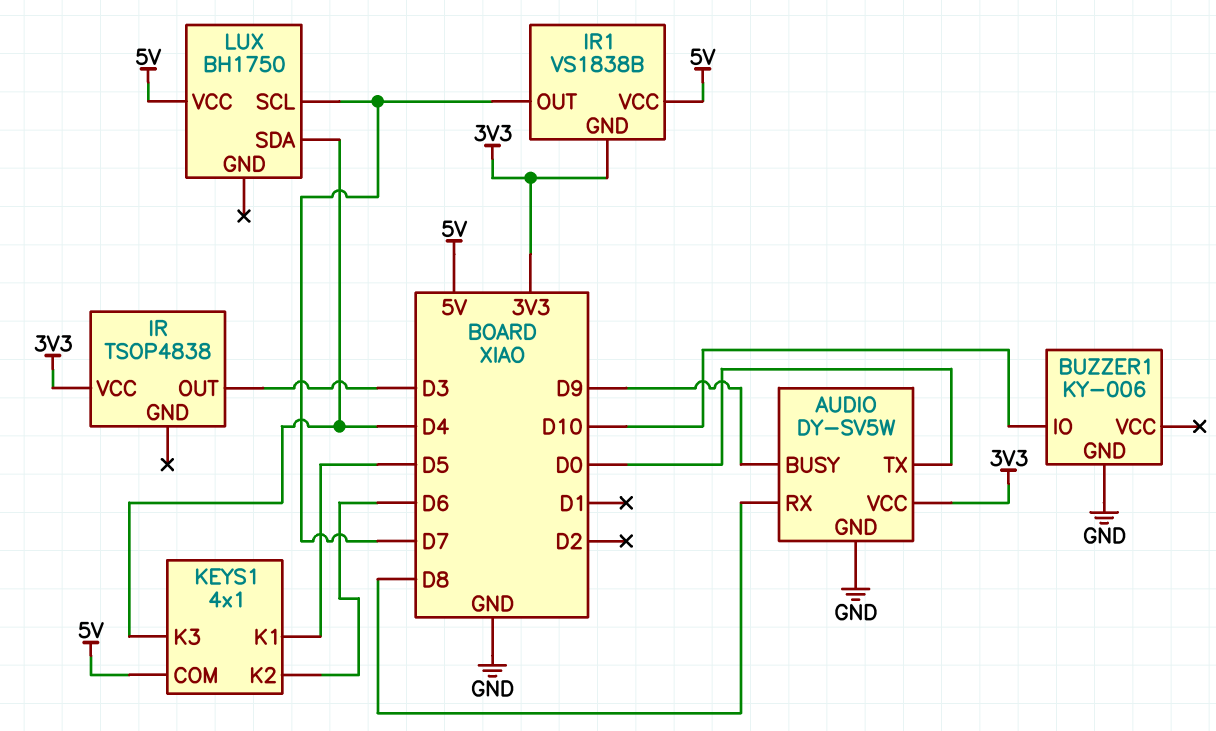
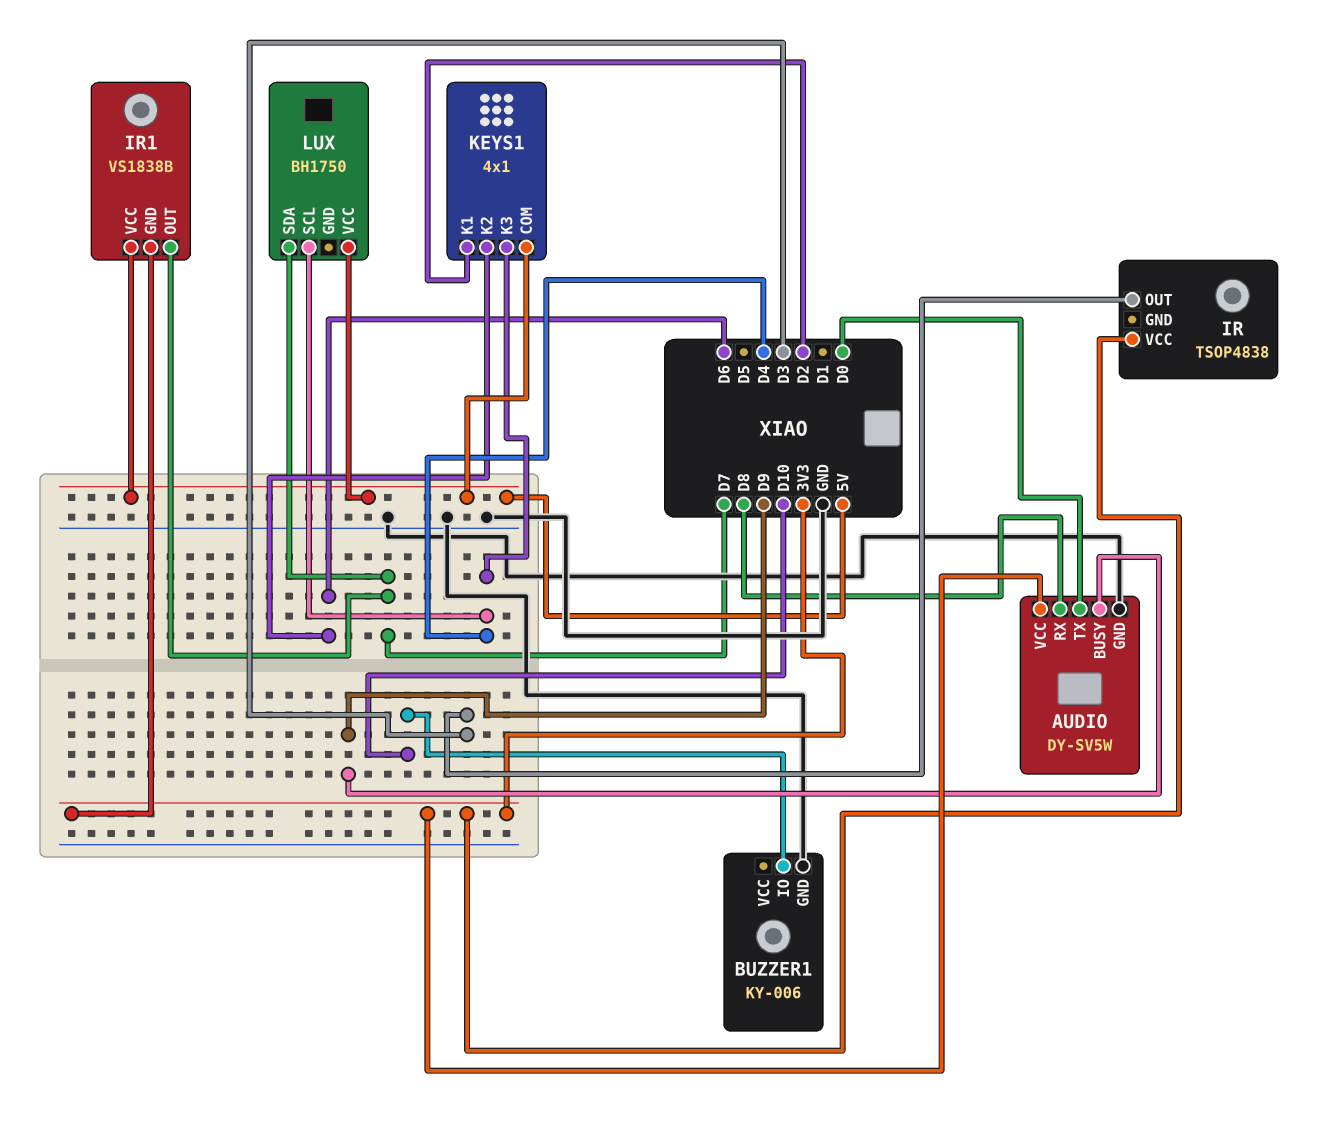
KEYS1 pin K1: D5 -> D2
LUX pin SCL: D7 -> D4
LUX pin SDA: D4 -> D7

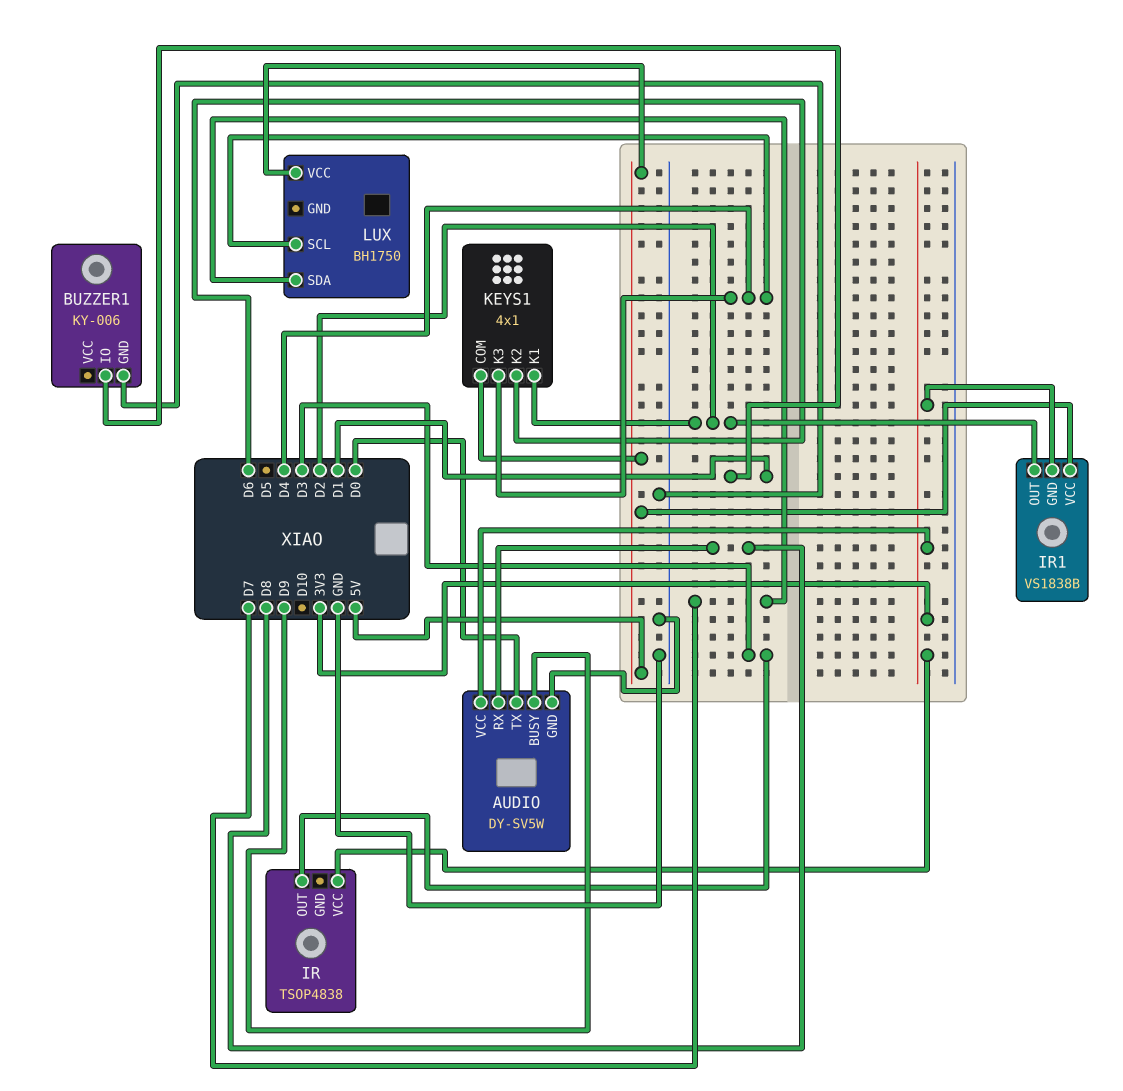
BUZZER1 pin IO: D10 -> D1
IR1 pin OUT: D7 -> D2

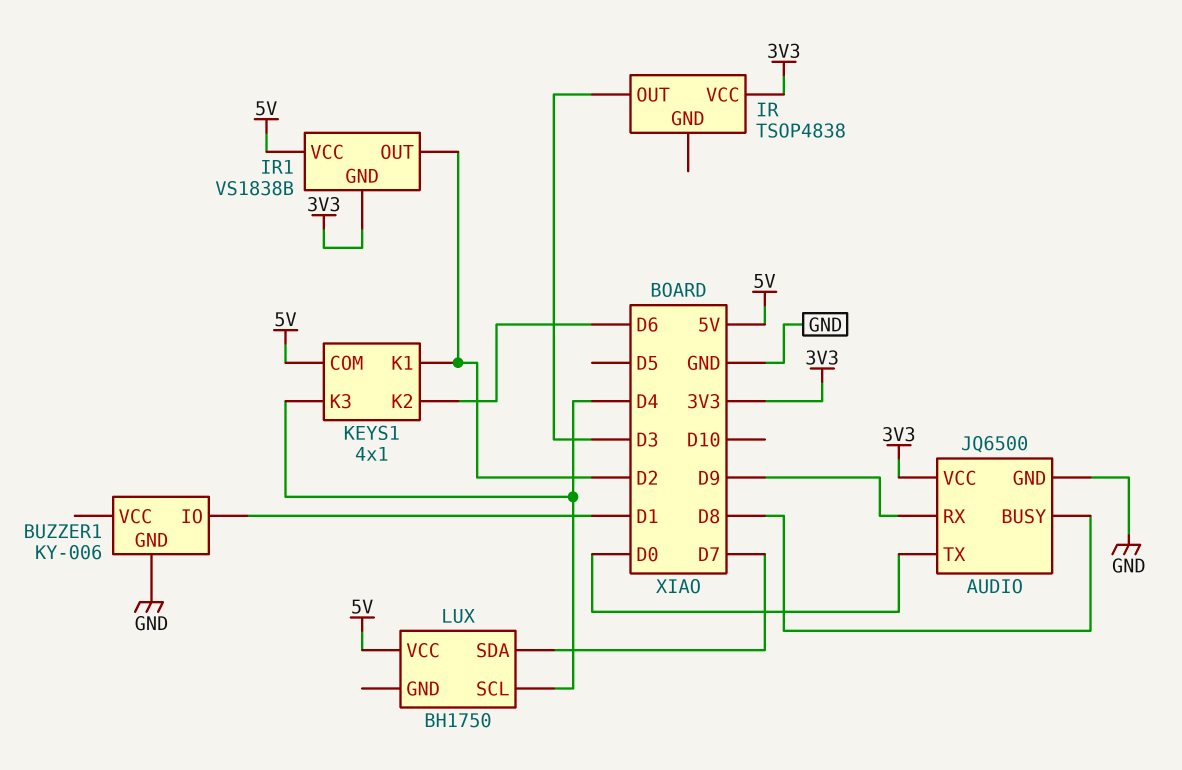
AUDIO: DY-SV5W -> JQ6500
AUDIO pin BUSY: D9 -> D8
AUDIO pin RX: D8 -> D9

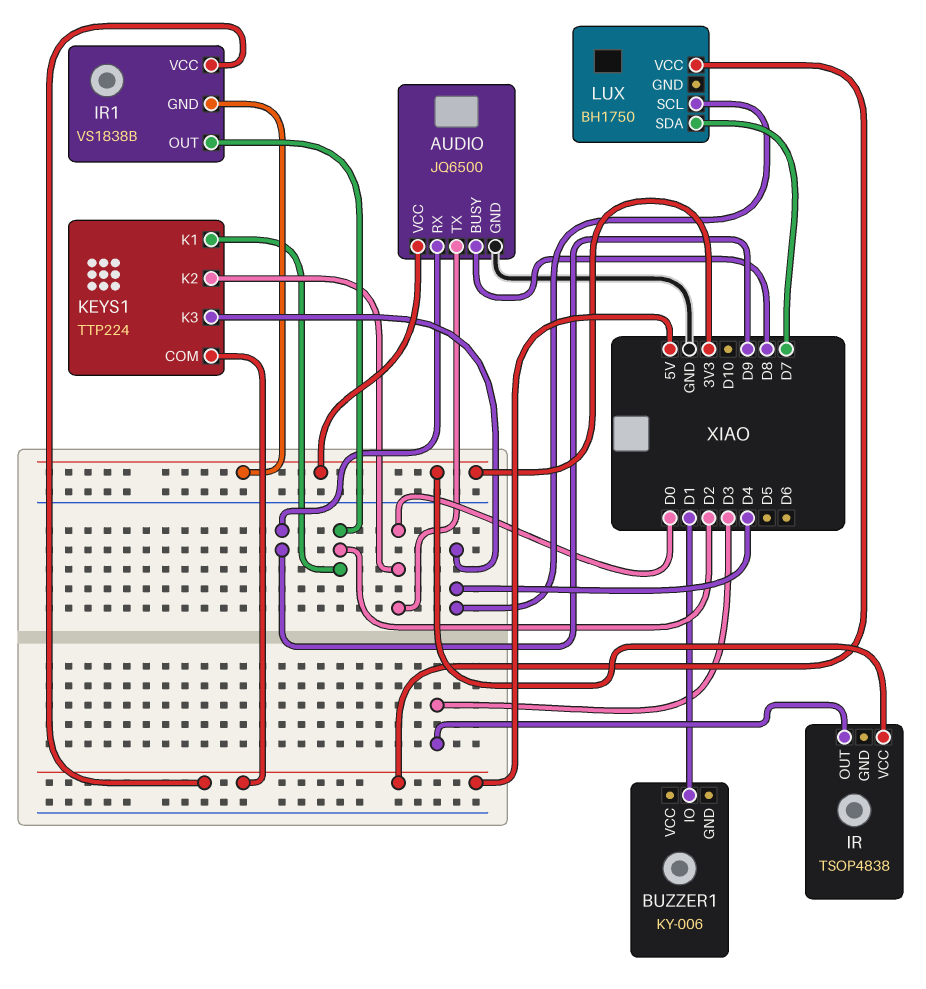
BUZZER1 pin GND: GND -> none
KEYS1: 4x1 -> TTP224
KEYS1 pin K2: D6 -> D0

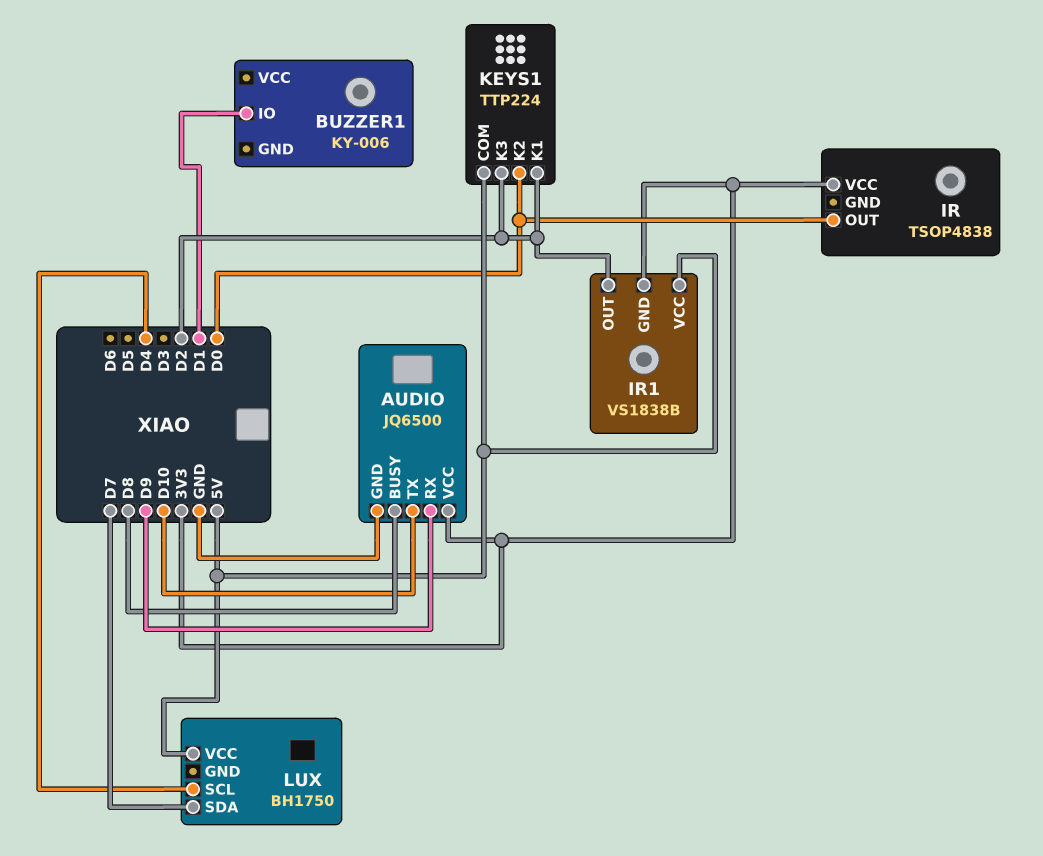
AUDIO pin TX: D0 -> D10
IR pin OUT: D3 -> D0
KEYS1 pin K3: D4 -> D2

